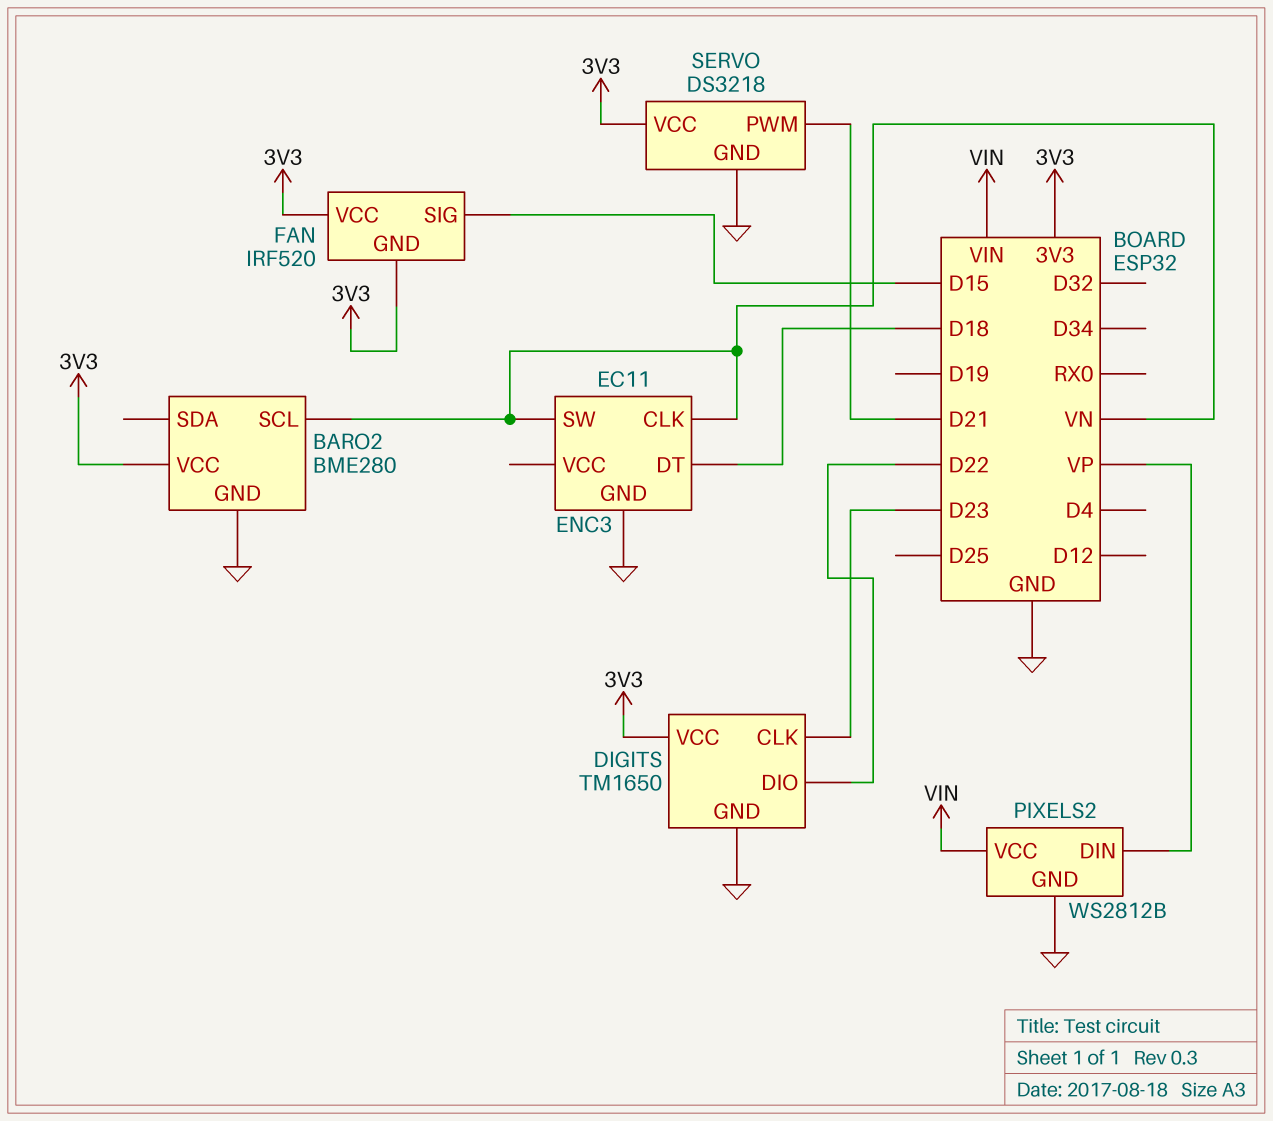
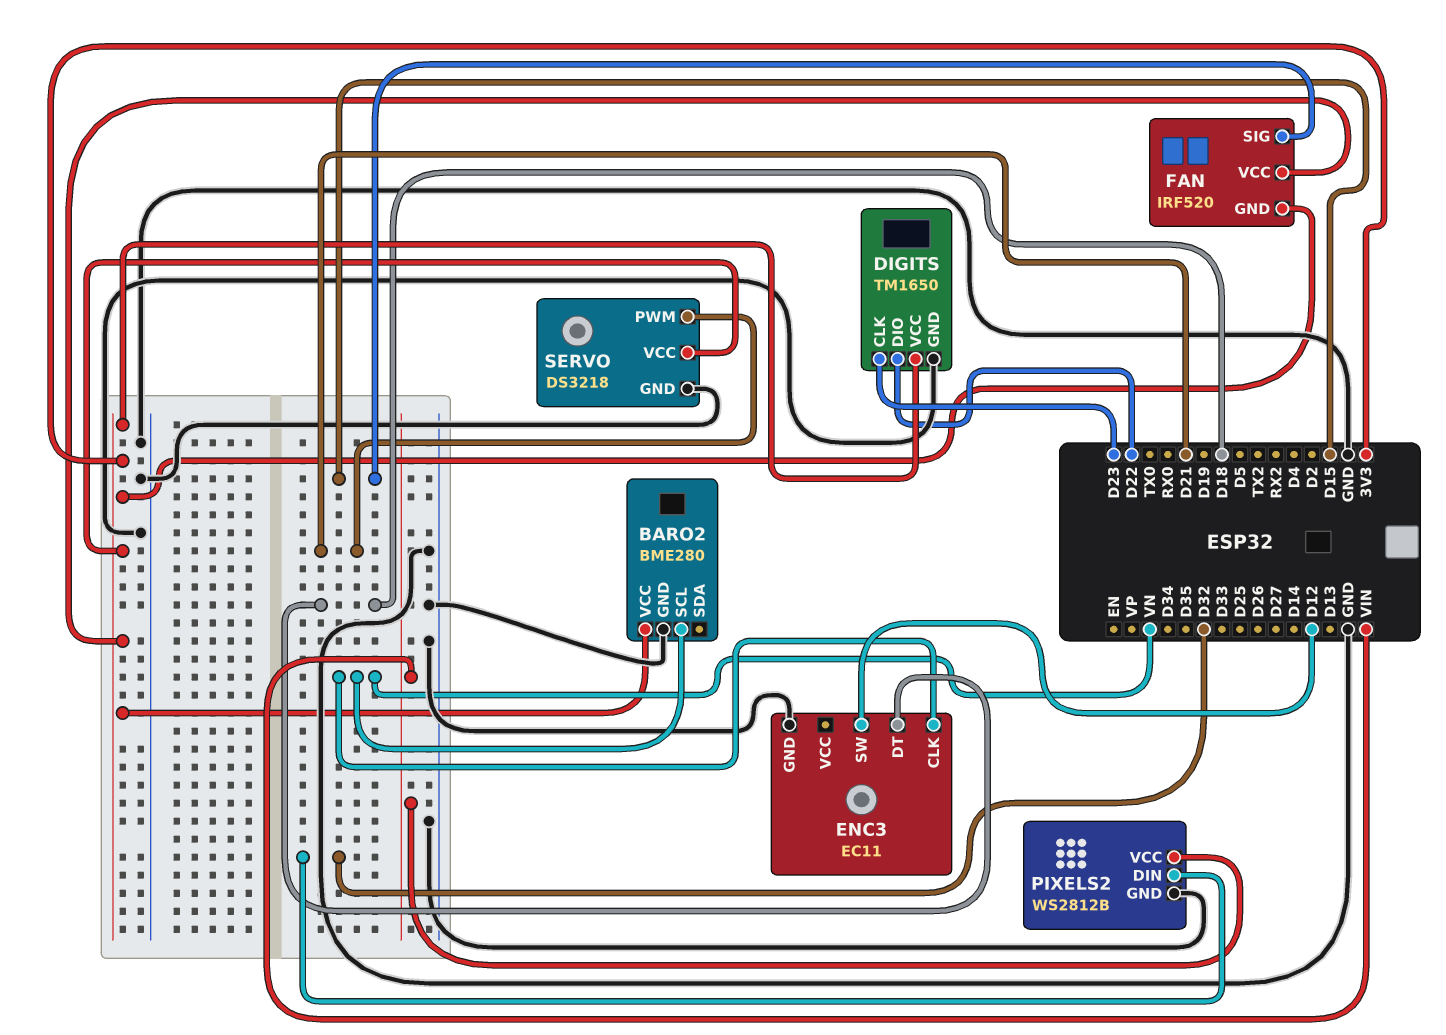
ENC3 pin SW: VN -> D12
PIXELS2 pin DIN: VP -> D32

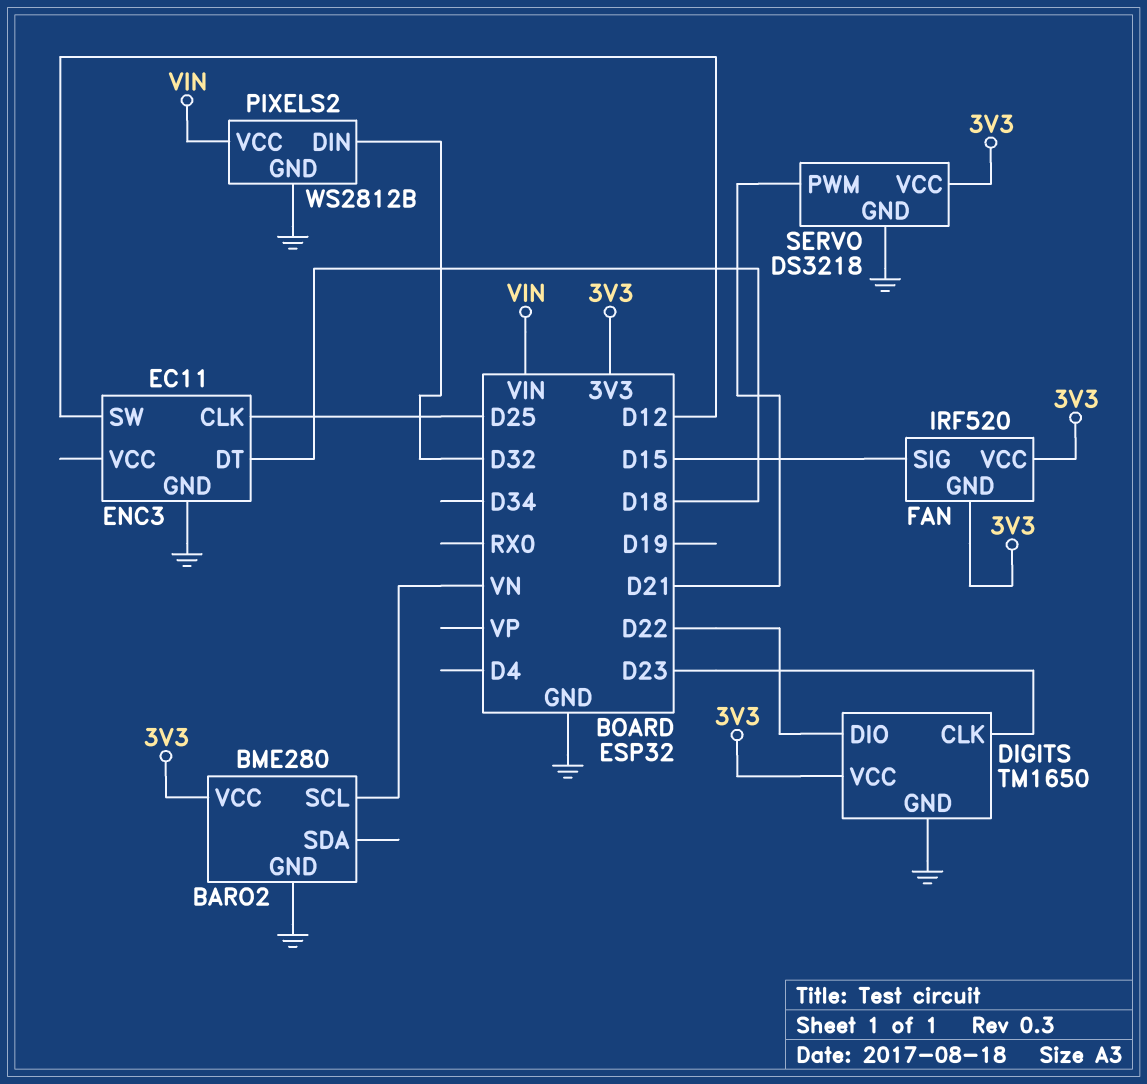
ENC3 pin CLK: VN -> D25

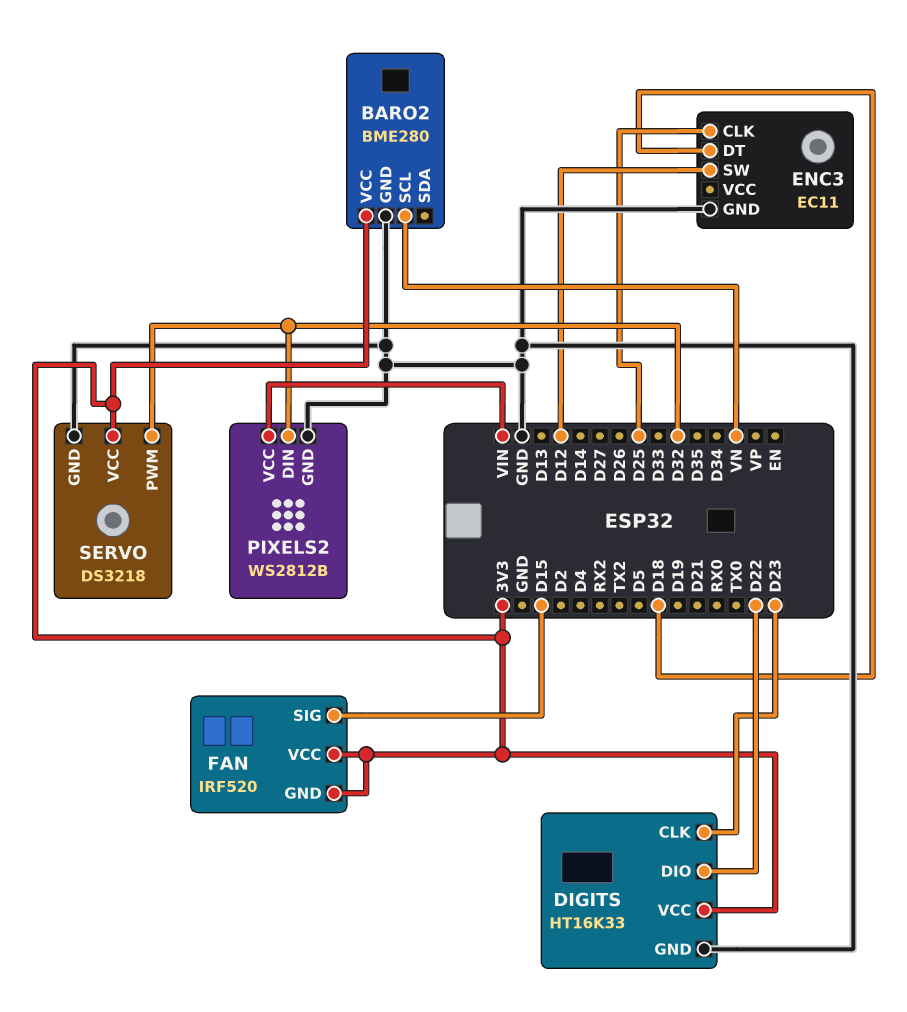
DIGITS: TM1650 -> HT16K33
SERVO pin PWM: D21 -> D32

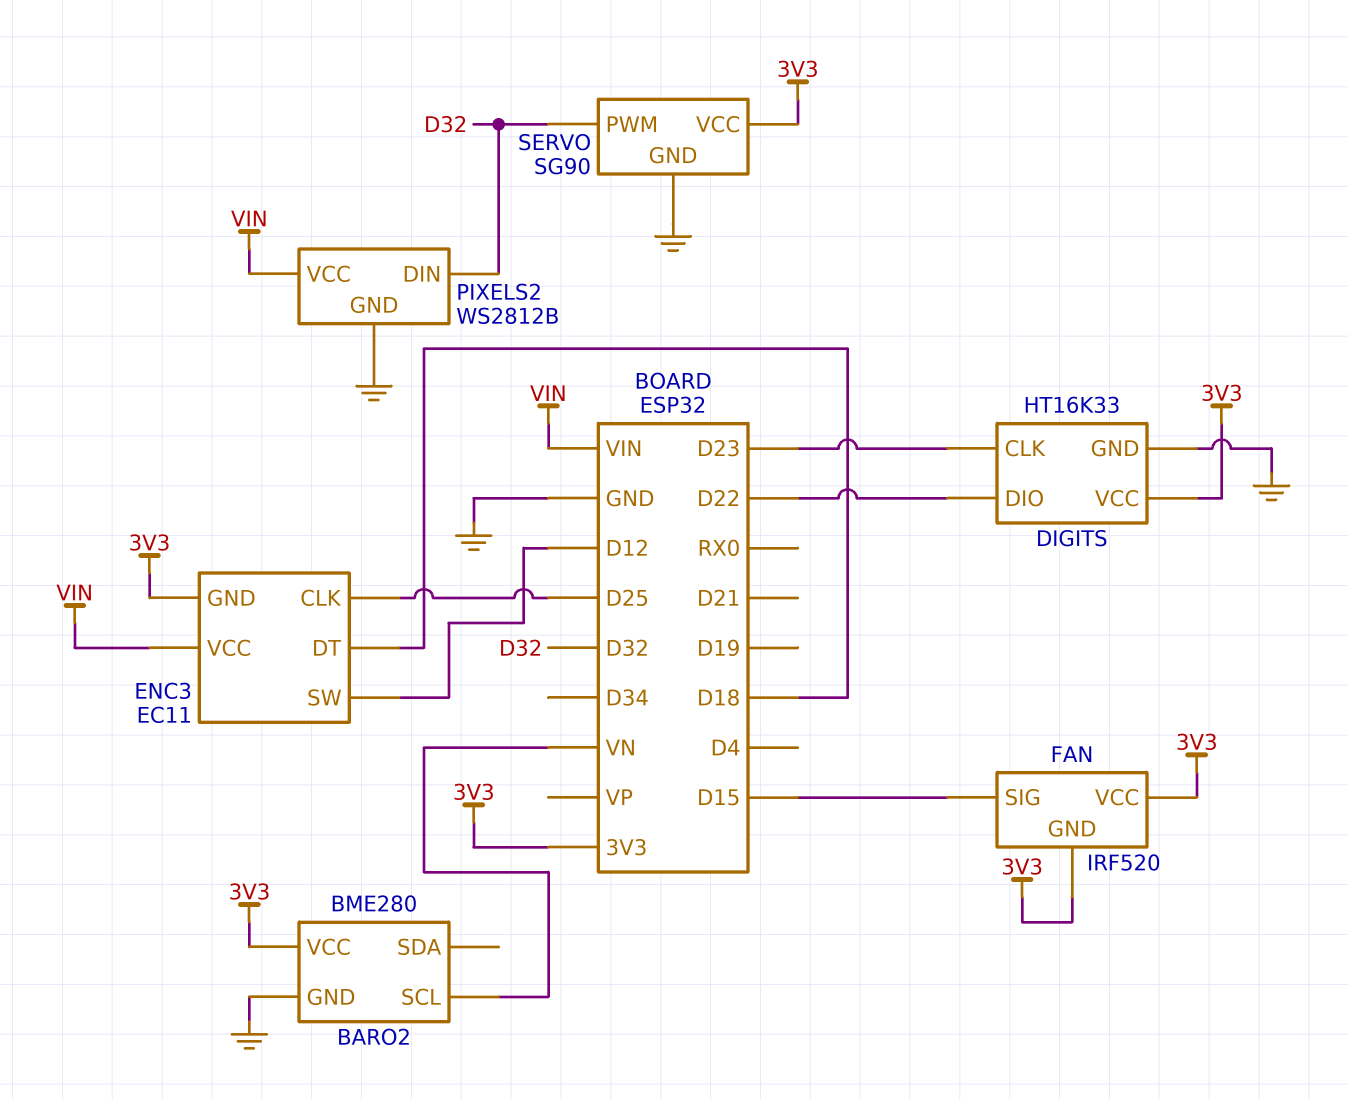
ENC3 pin GND: GND -> 3V3
ENC3 pin VCC: none -> VIN
SERVO: DS3218 -> SG90

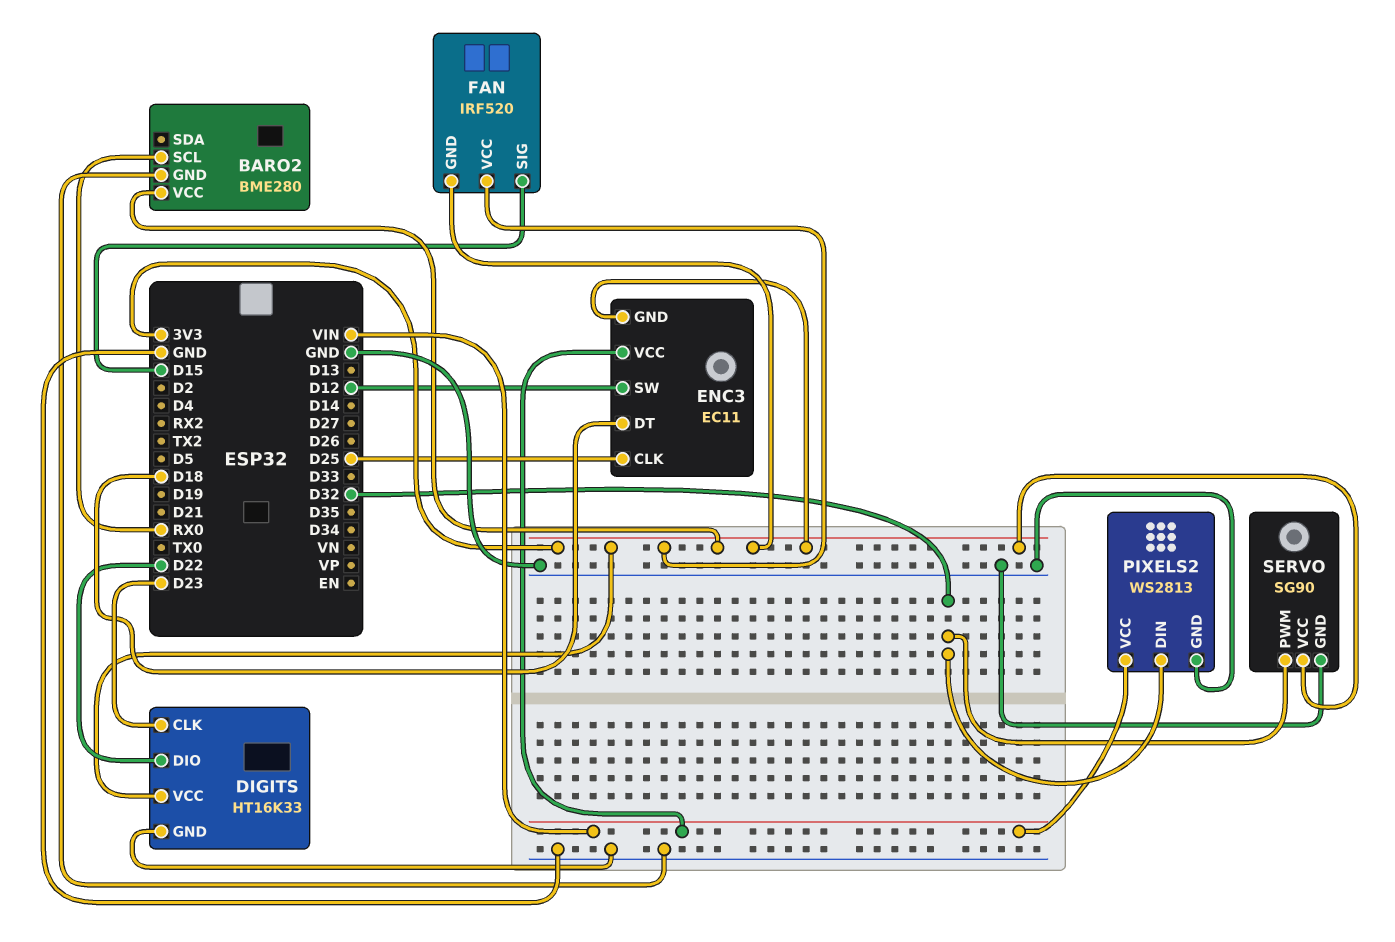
BARO2 pin SCL: VN -> RX0
PIXELS2: WS2812B -> WS2813

